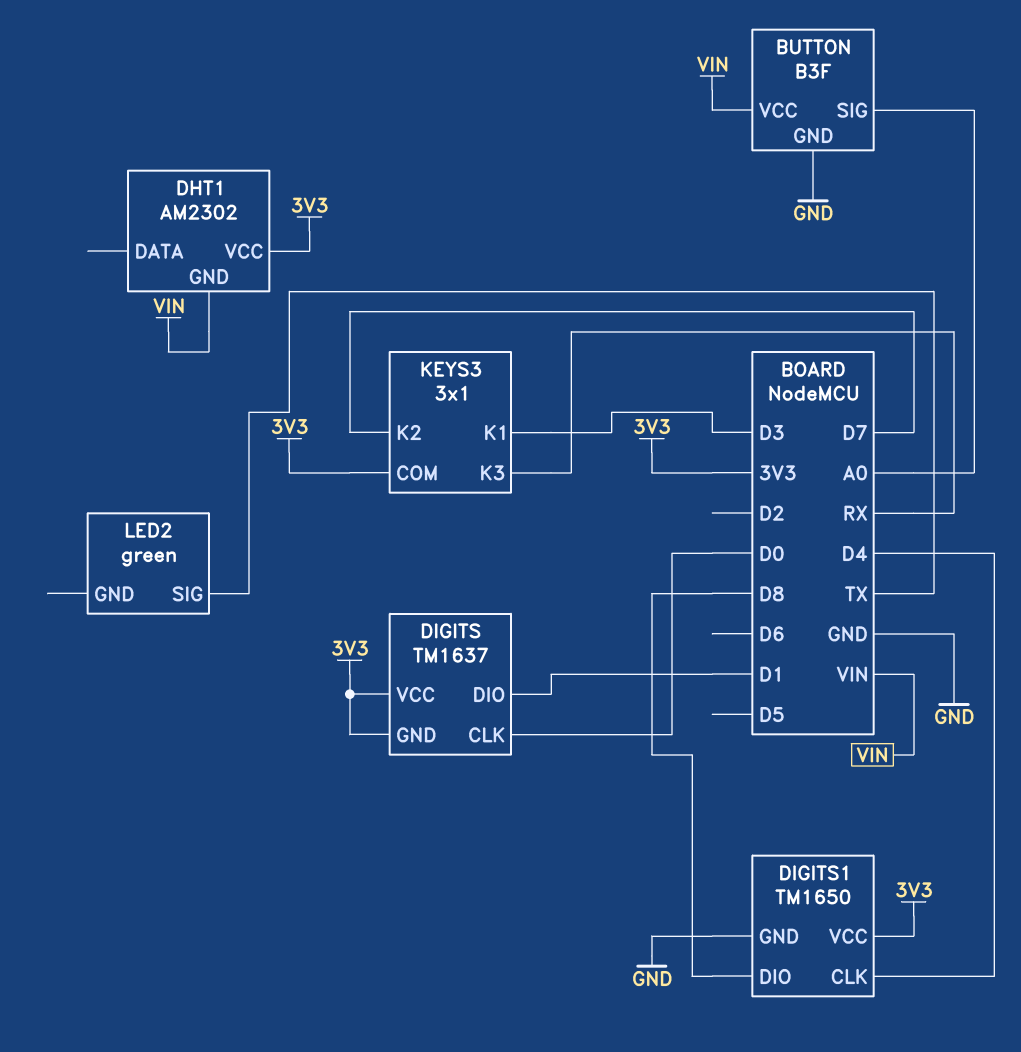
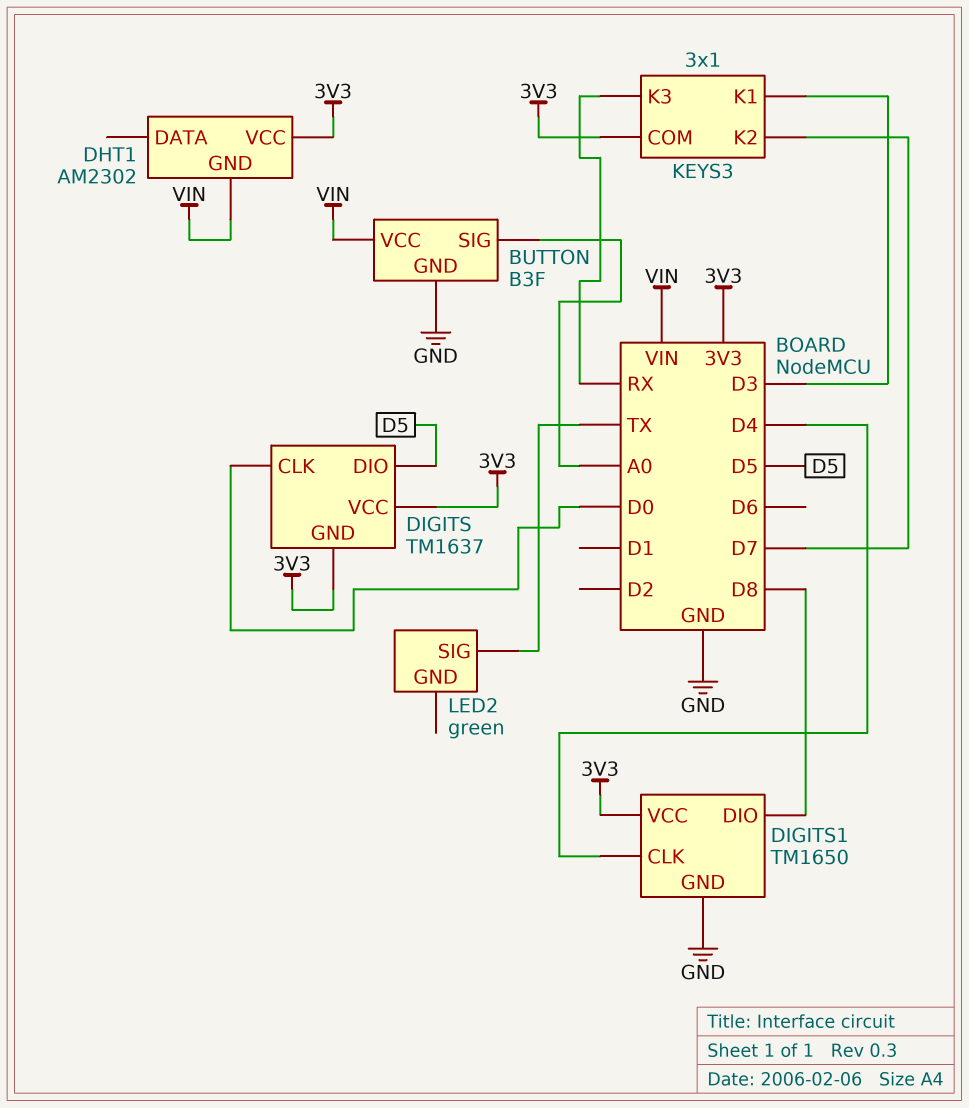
DIGITS pin DIO: D1 -> D5

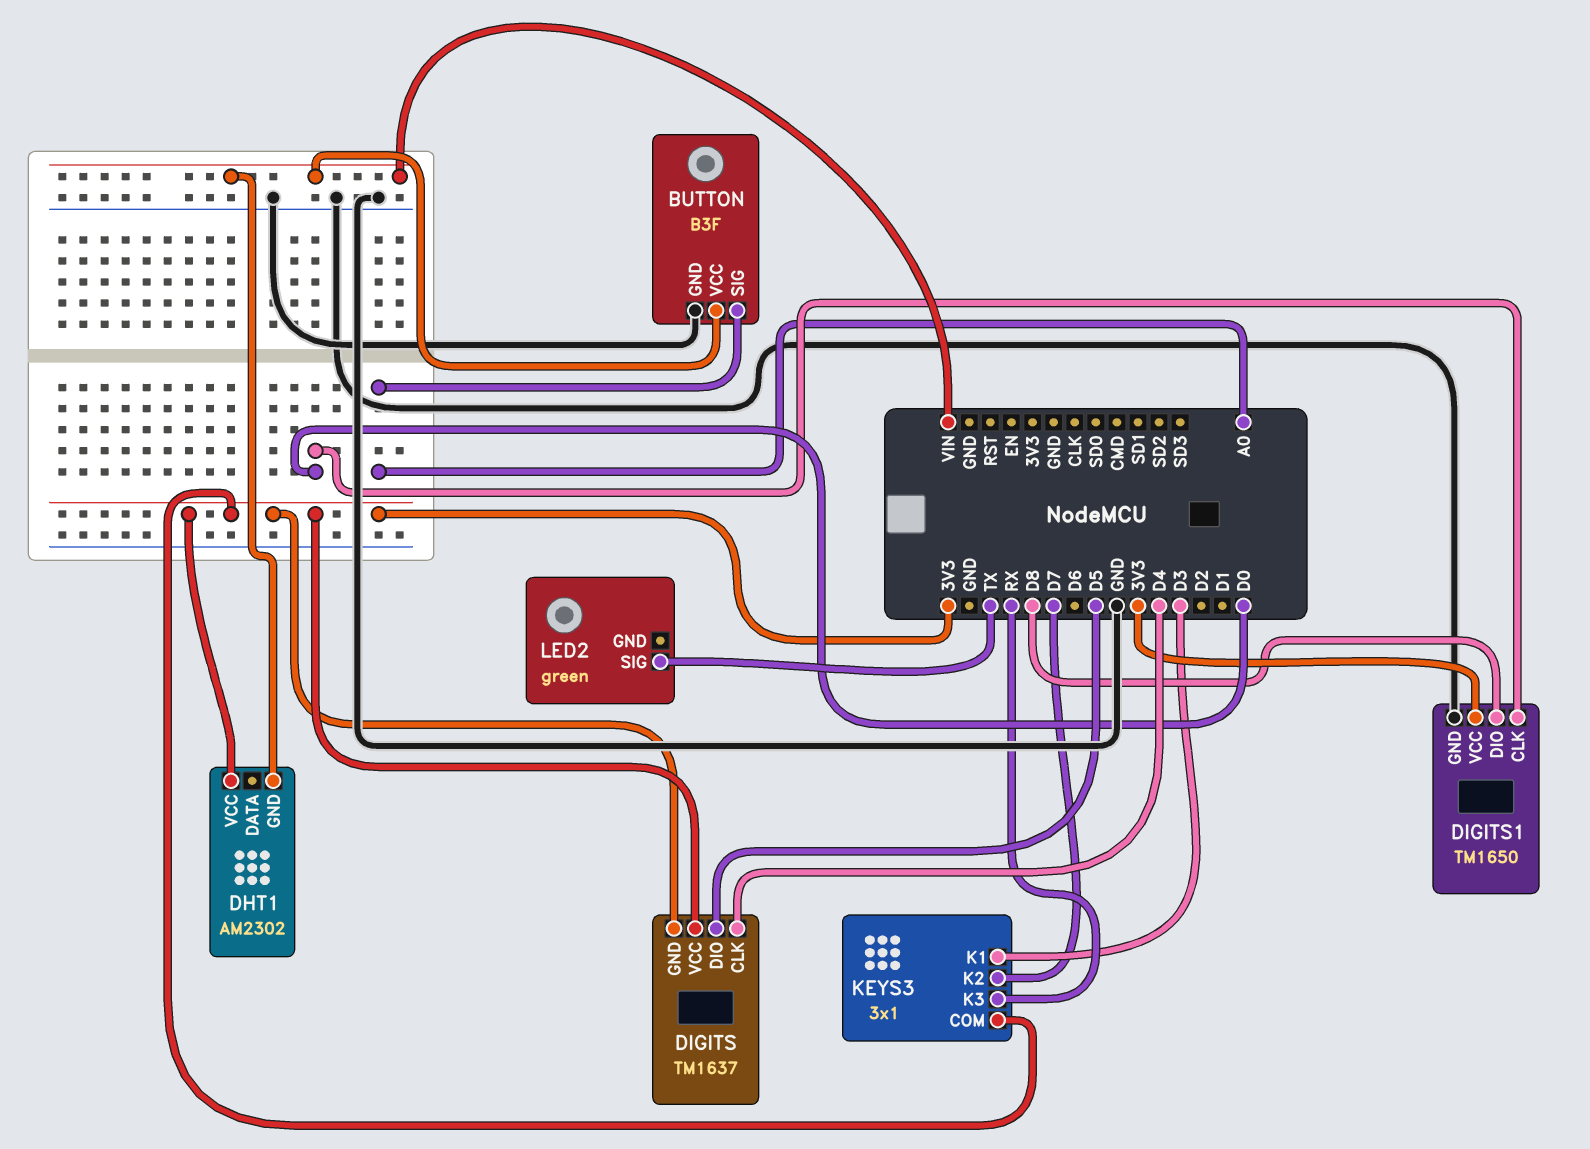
DIGITS pin CLK: D0 -> D4
DIGITS1 pin CLK: D4 -> D0

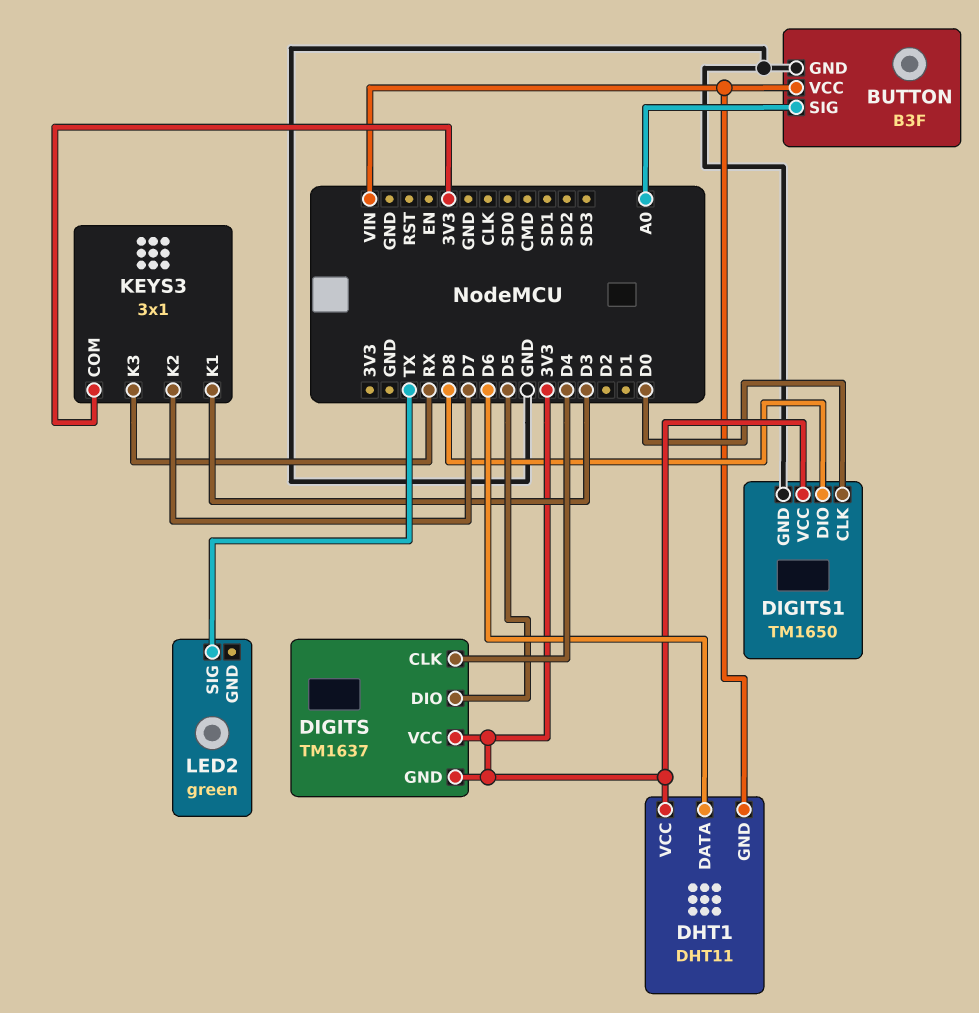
DHT1: AM2302 -> DHT11
DHT1 pin DATA: none -> D6

